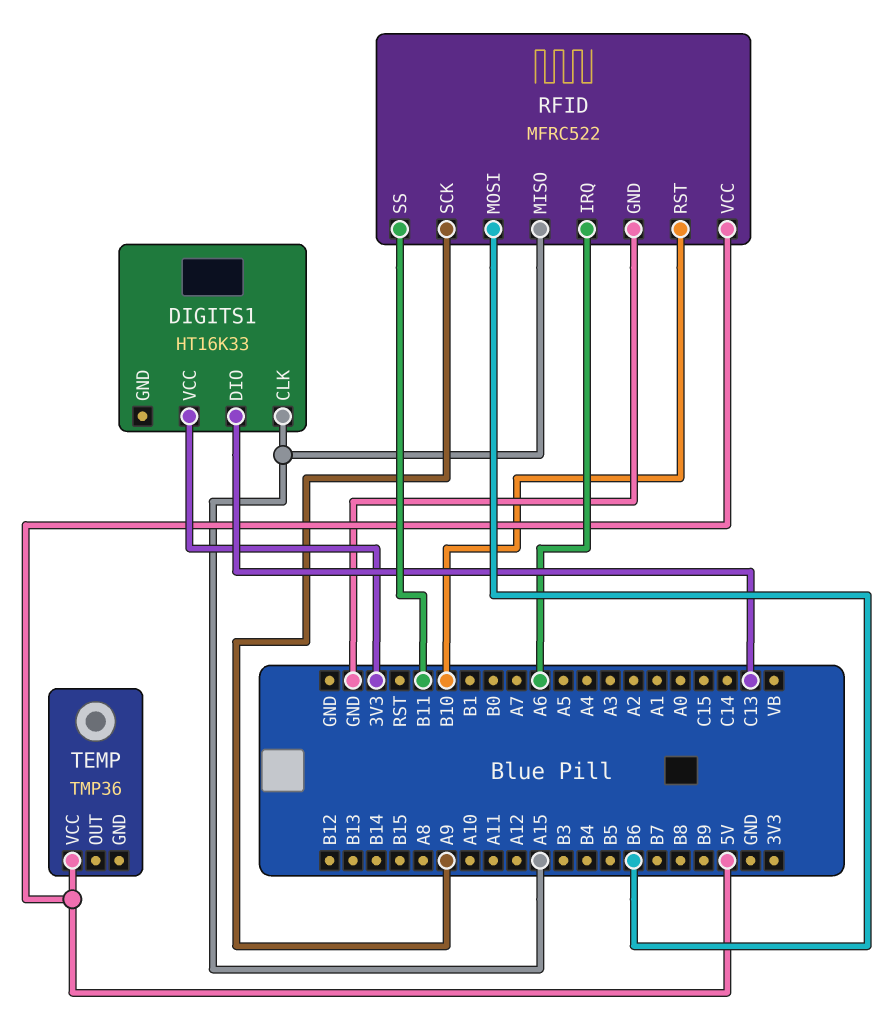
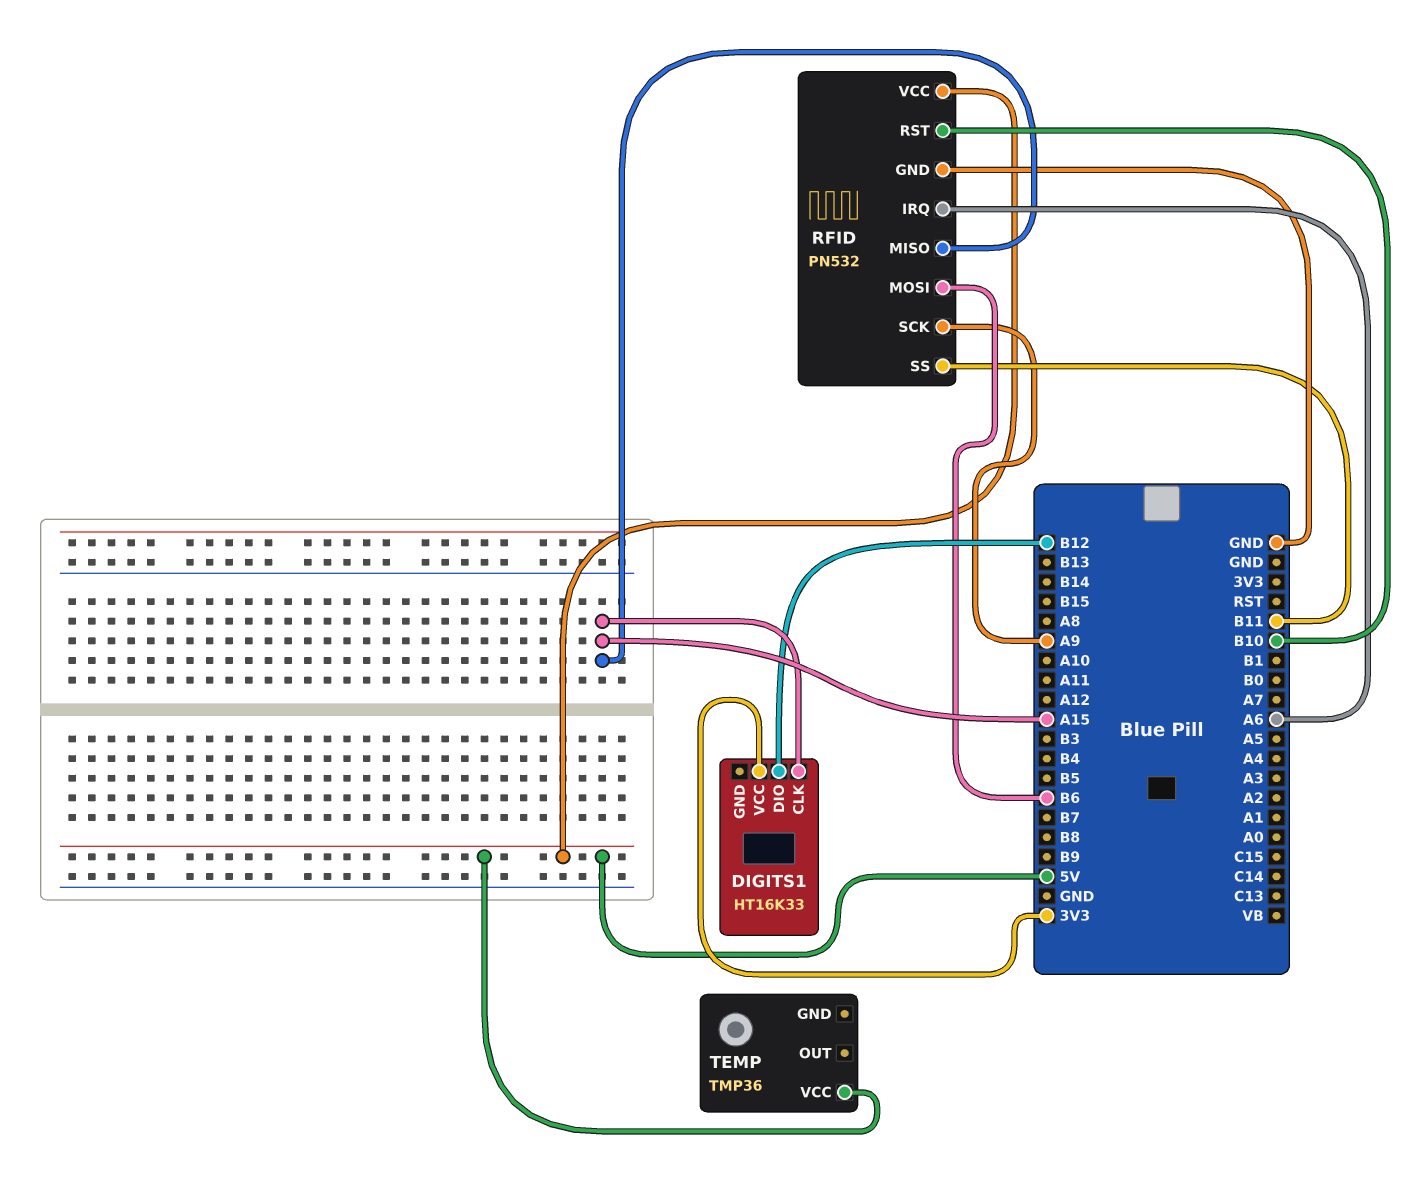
DIGITS1 pin DIO: C13 -> B12
RFID: MFRC522 -> PN532

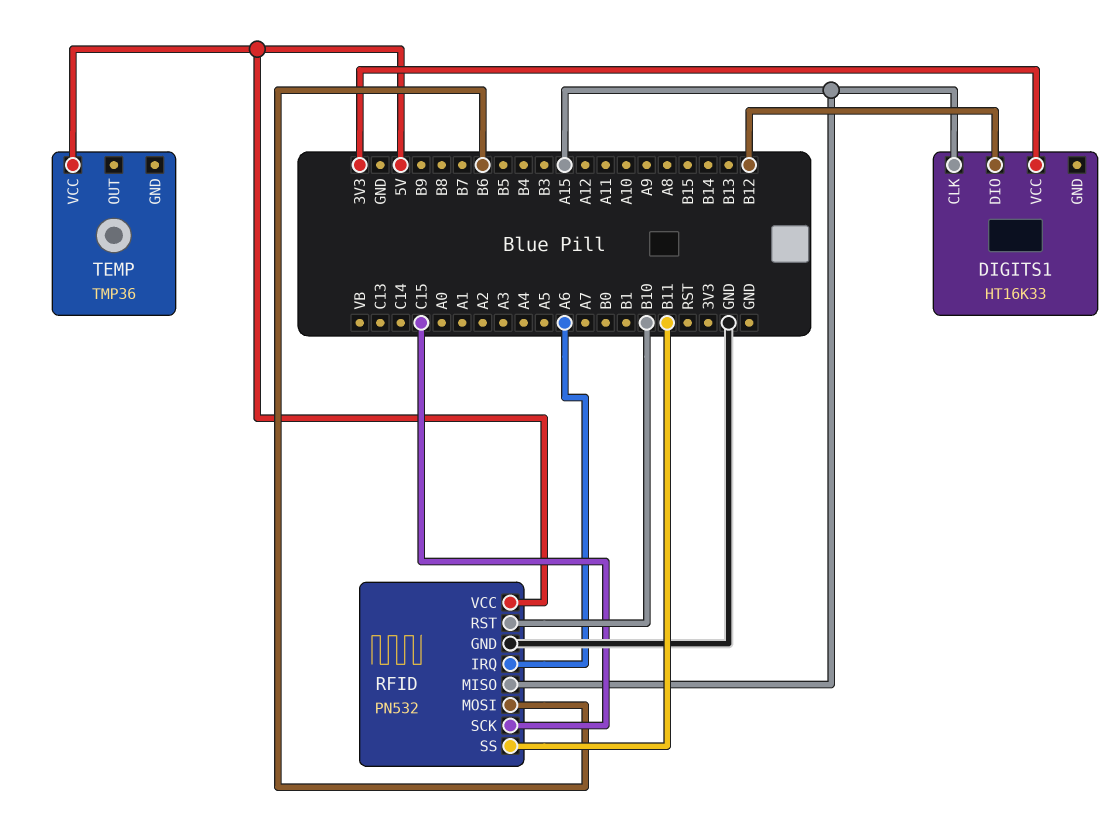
RFID pin SCK: A9 -> C15

